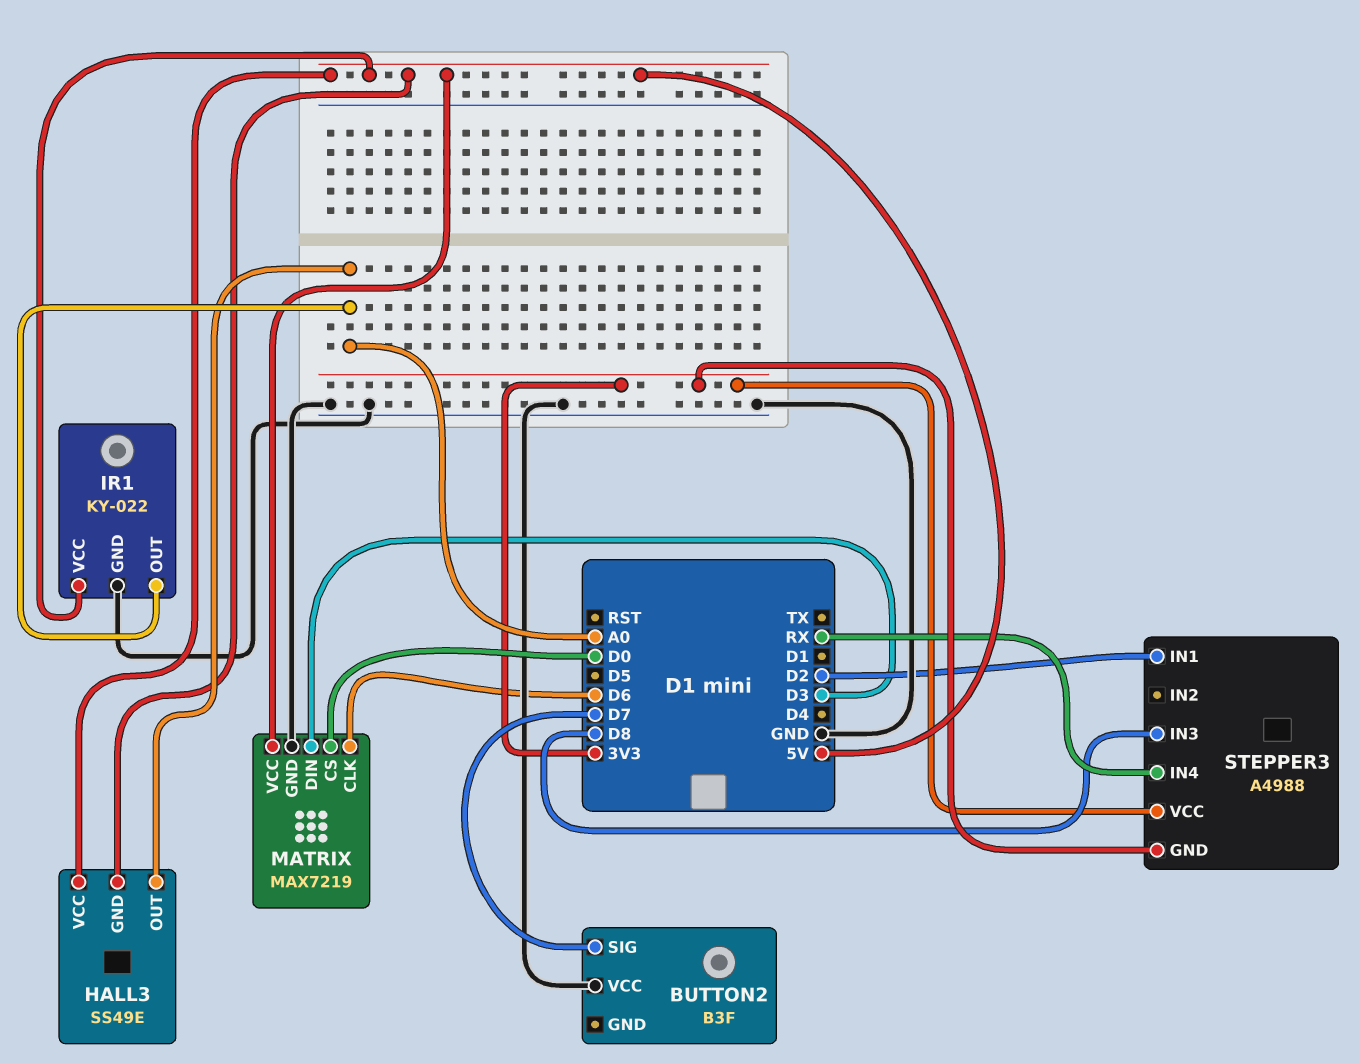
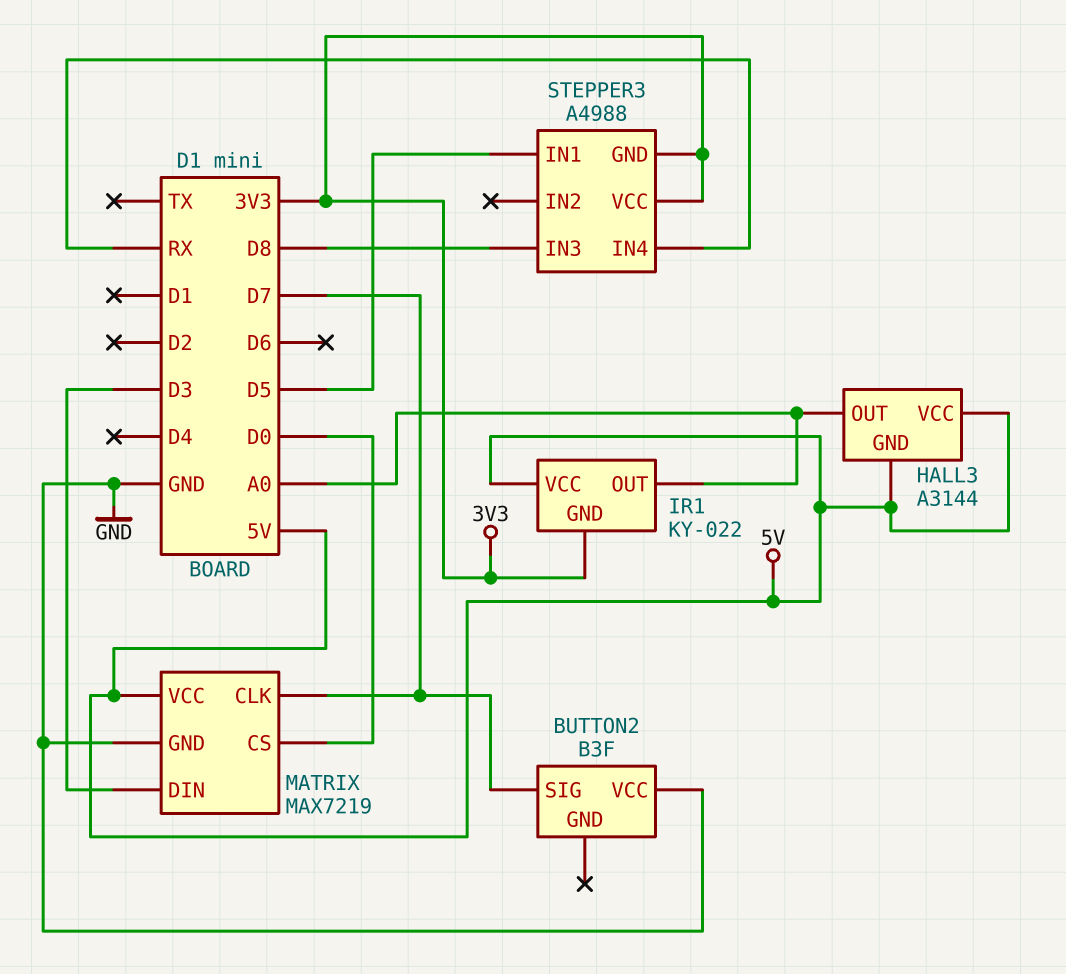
HALL3: SS49E -> A3144
IR1 pin GND: GND -> 3V3
MATRIX pin CLK: D6 -> D7
STEPPER3 pin IN1: D2 -> D5

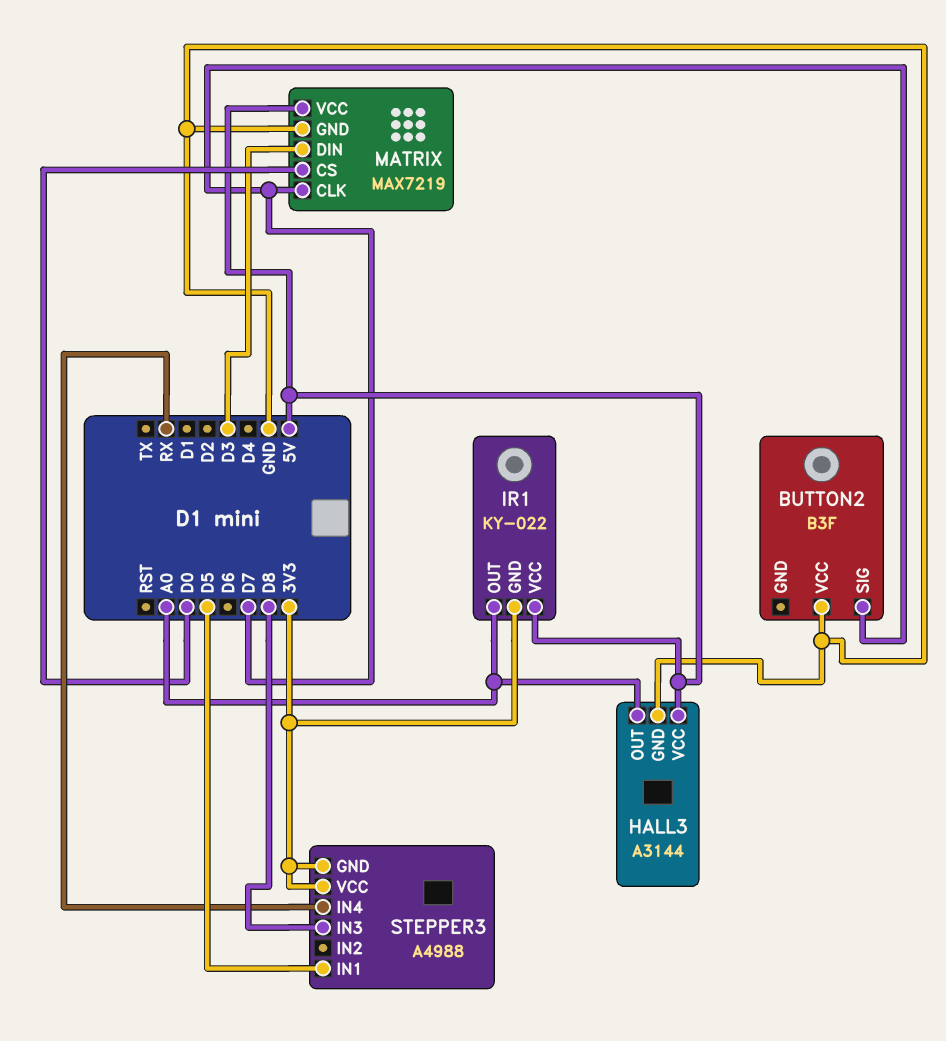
HALL3 pin GND: 5V -> GND

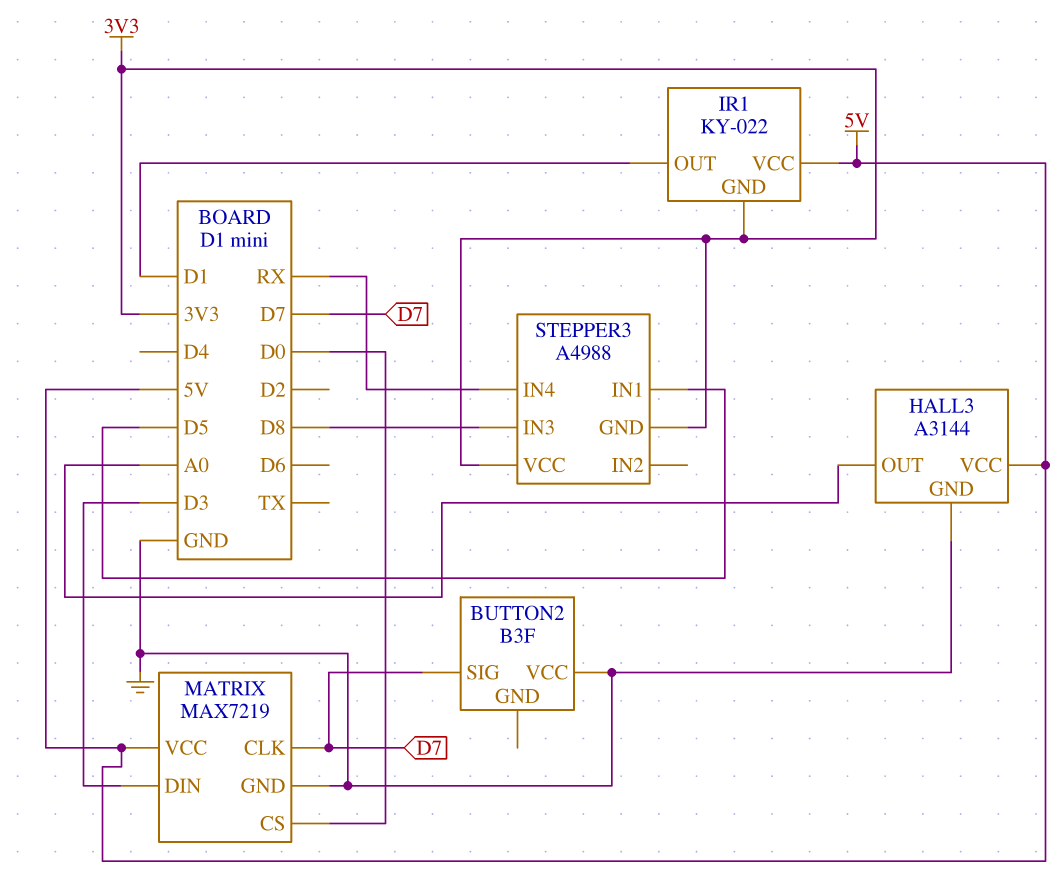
IR1 pin OUT: A0 -> D1

